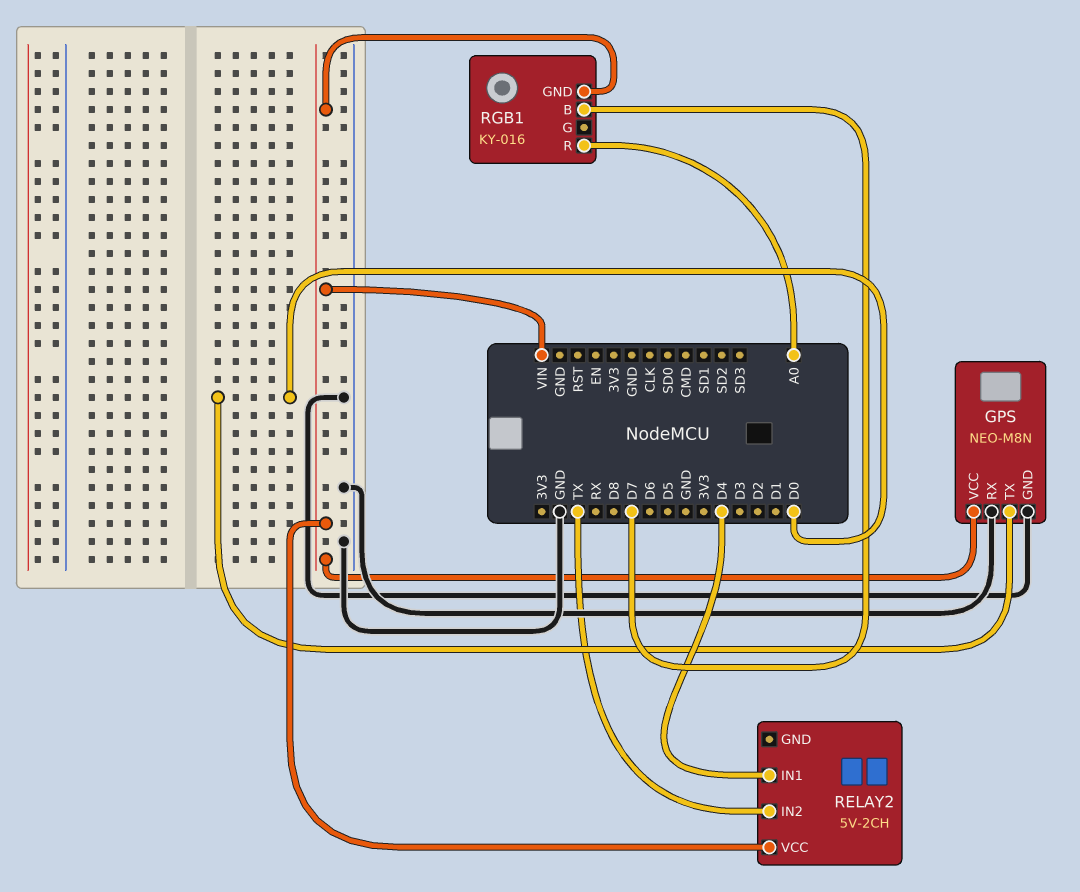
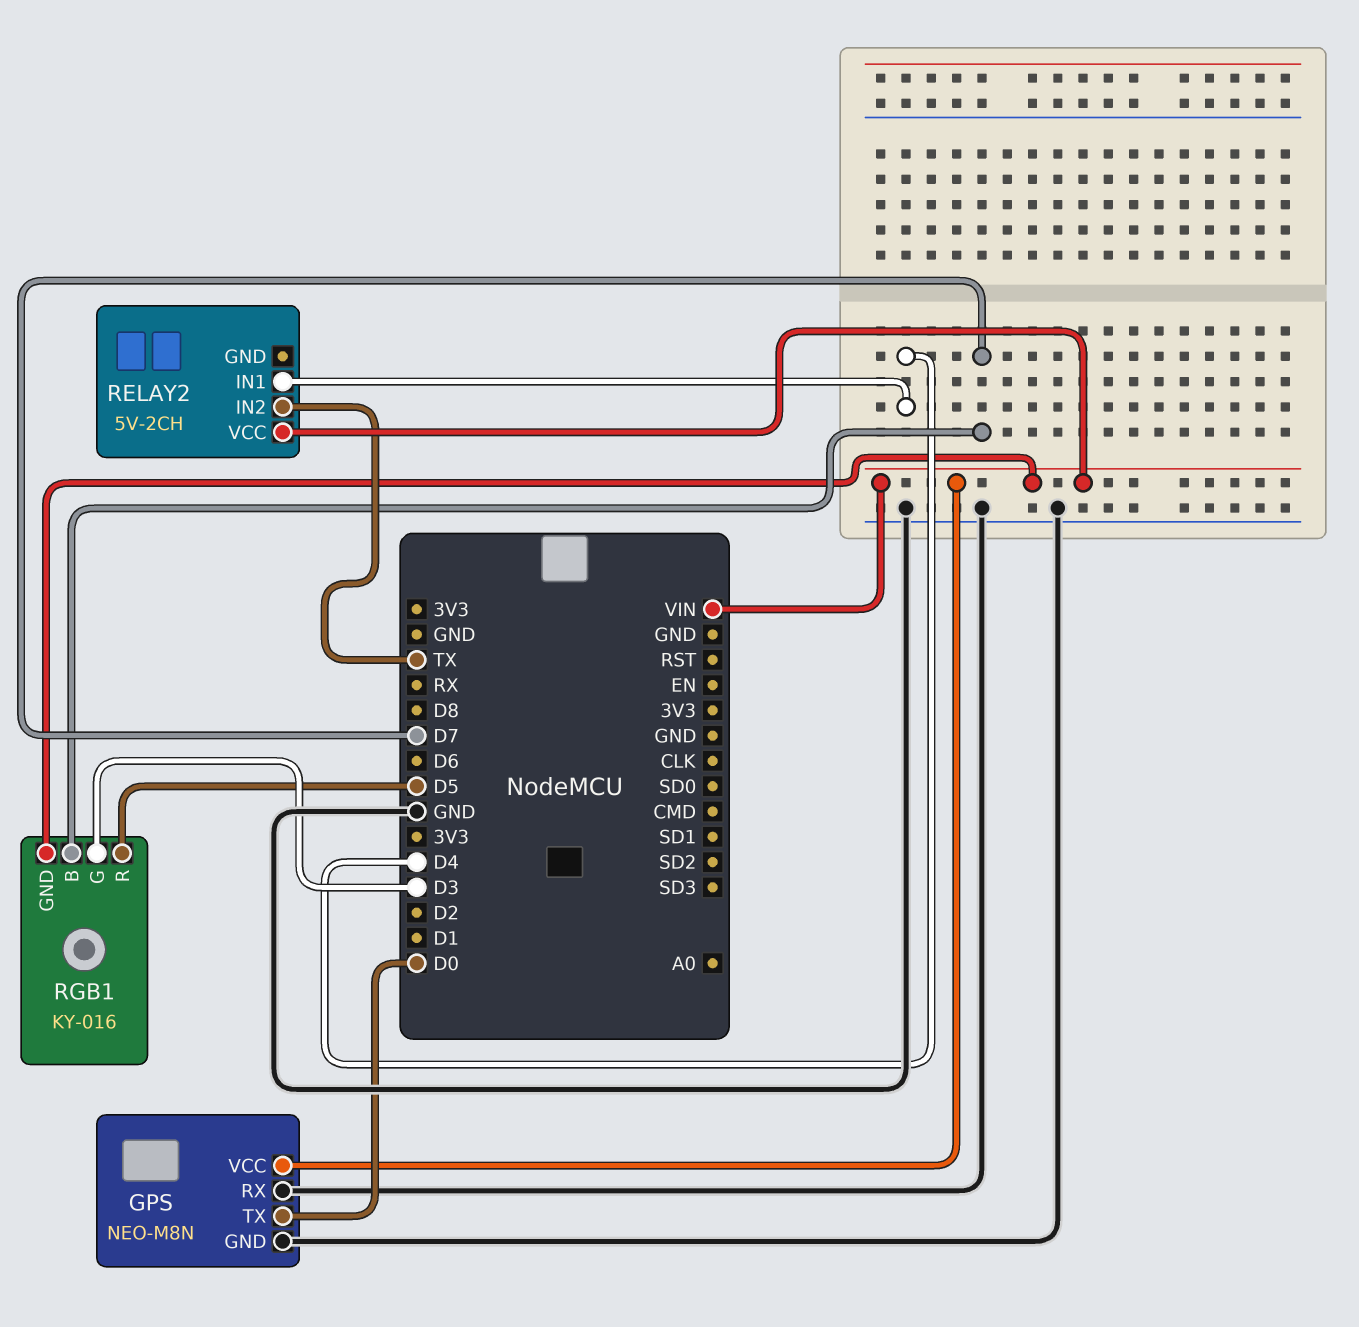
RGB1 pin G: none -> D3
RGB1 pin R: A0 -> D5

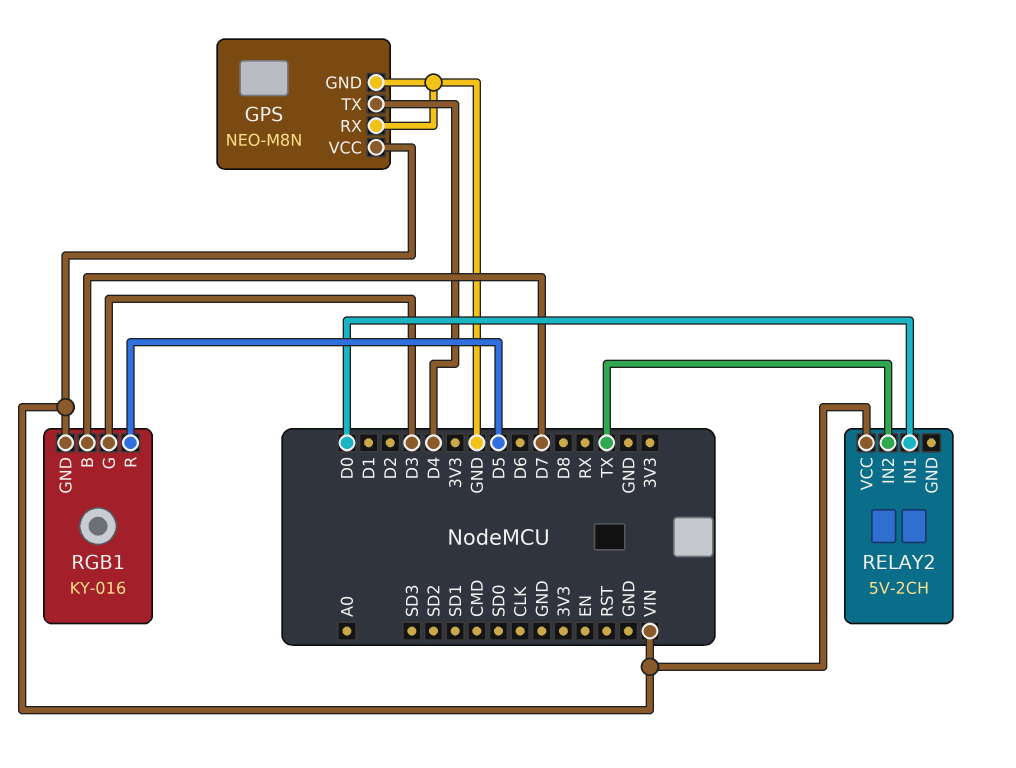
GPS pin TX: D0 -> D4
RELAY2 pin IN1: D4 -> D0

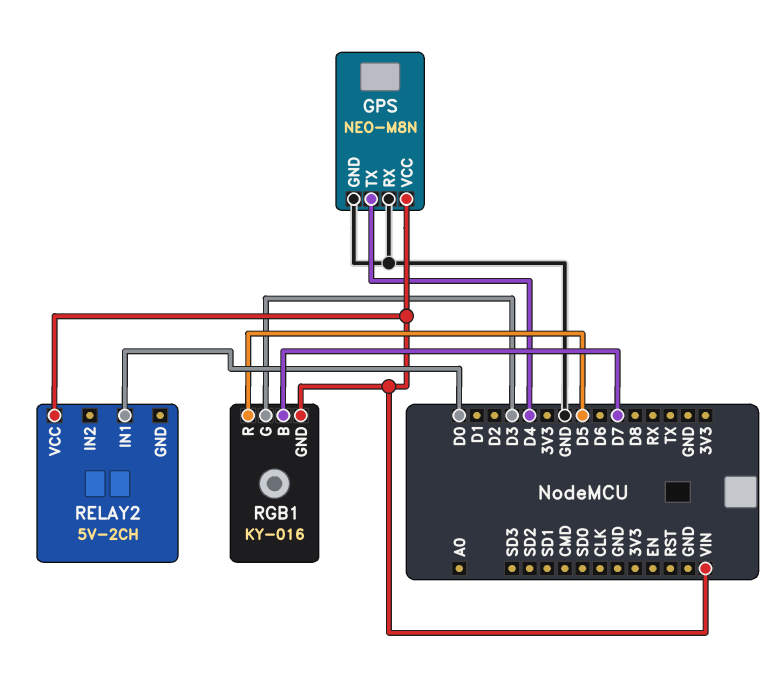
RELAY2 pin IN2: TX -> none

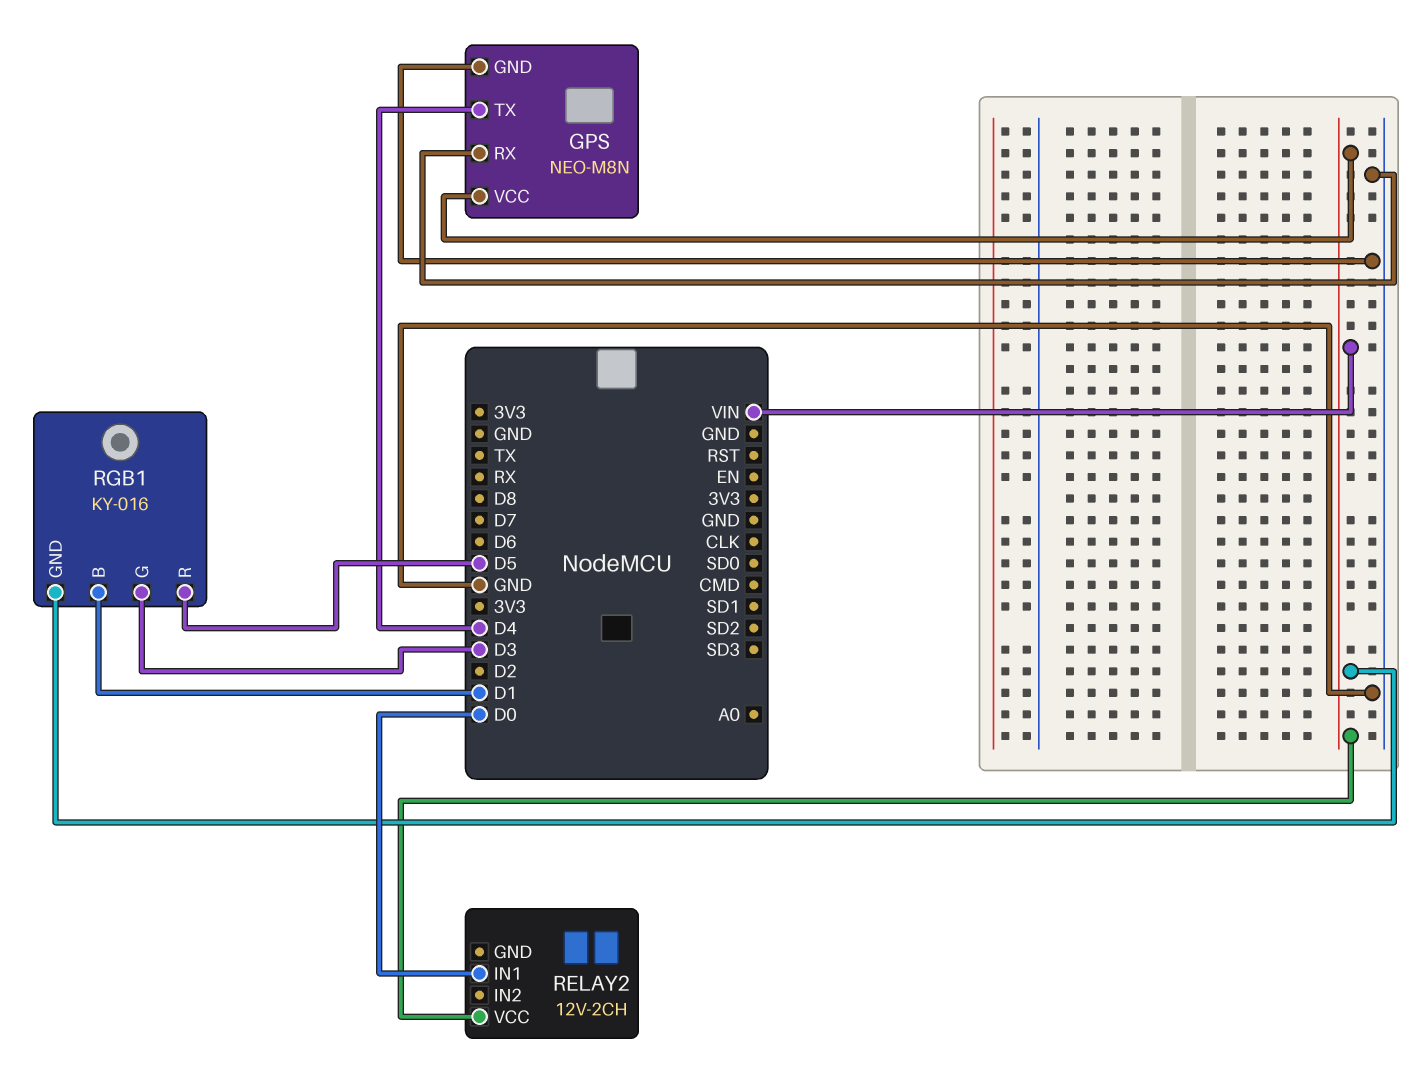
RELAY2: 5V-2CH -> 12V-2CH
RGB1 pin B: D7 -> D1

